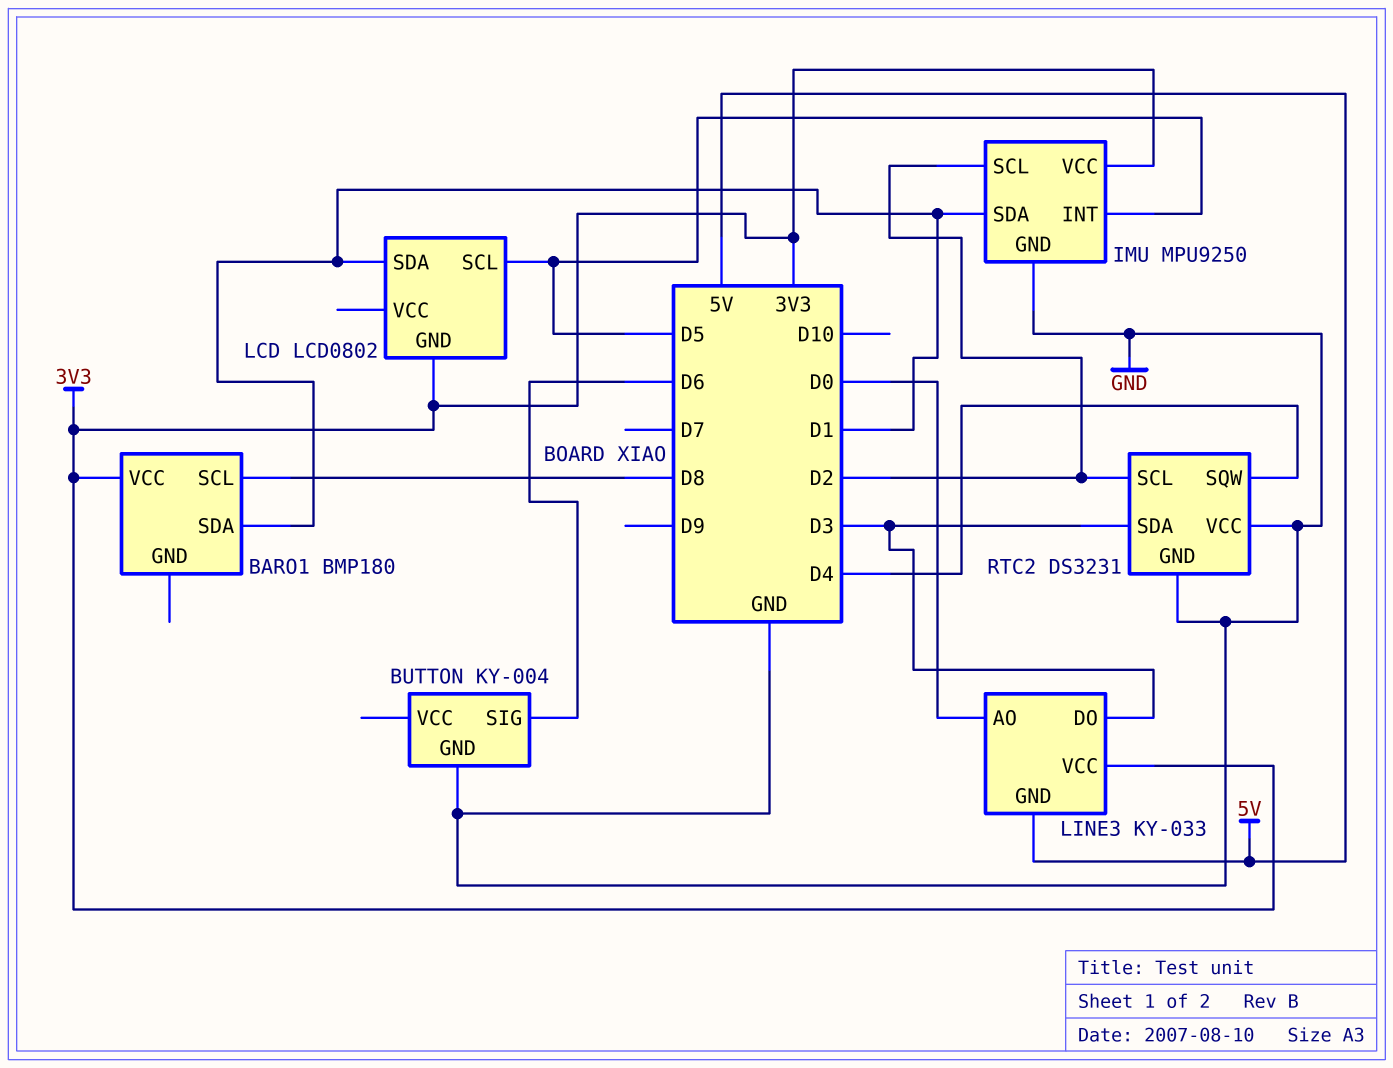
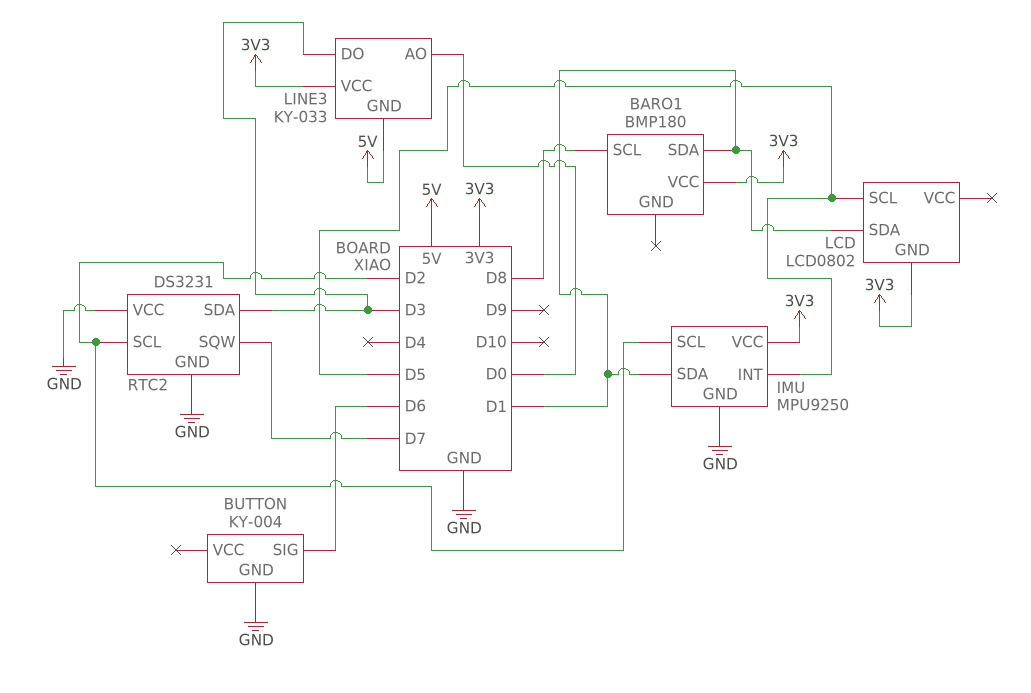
RTC2 pin SQW: D4 -> D7

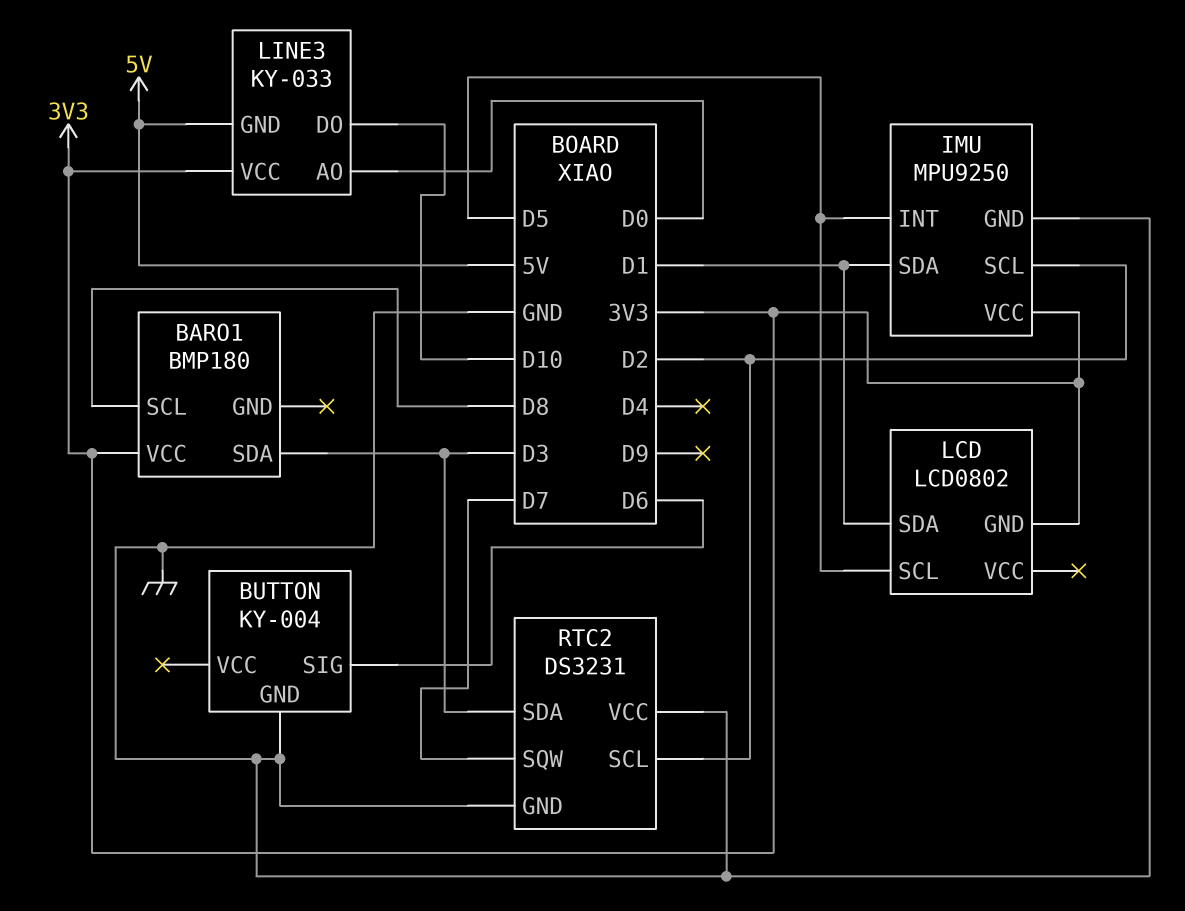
BARO1 pin SDA: D1 -> D3
LINE3 pin DO: D3 -> D10

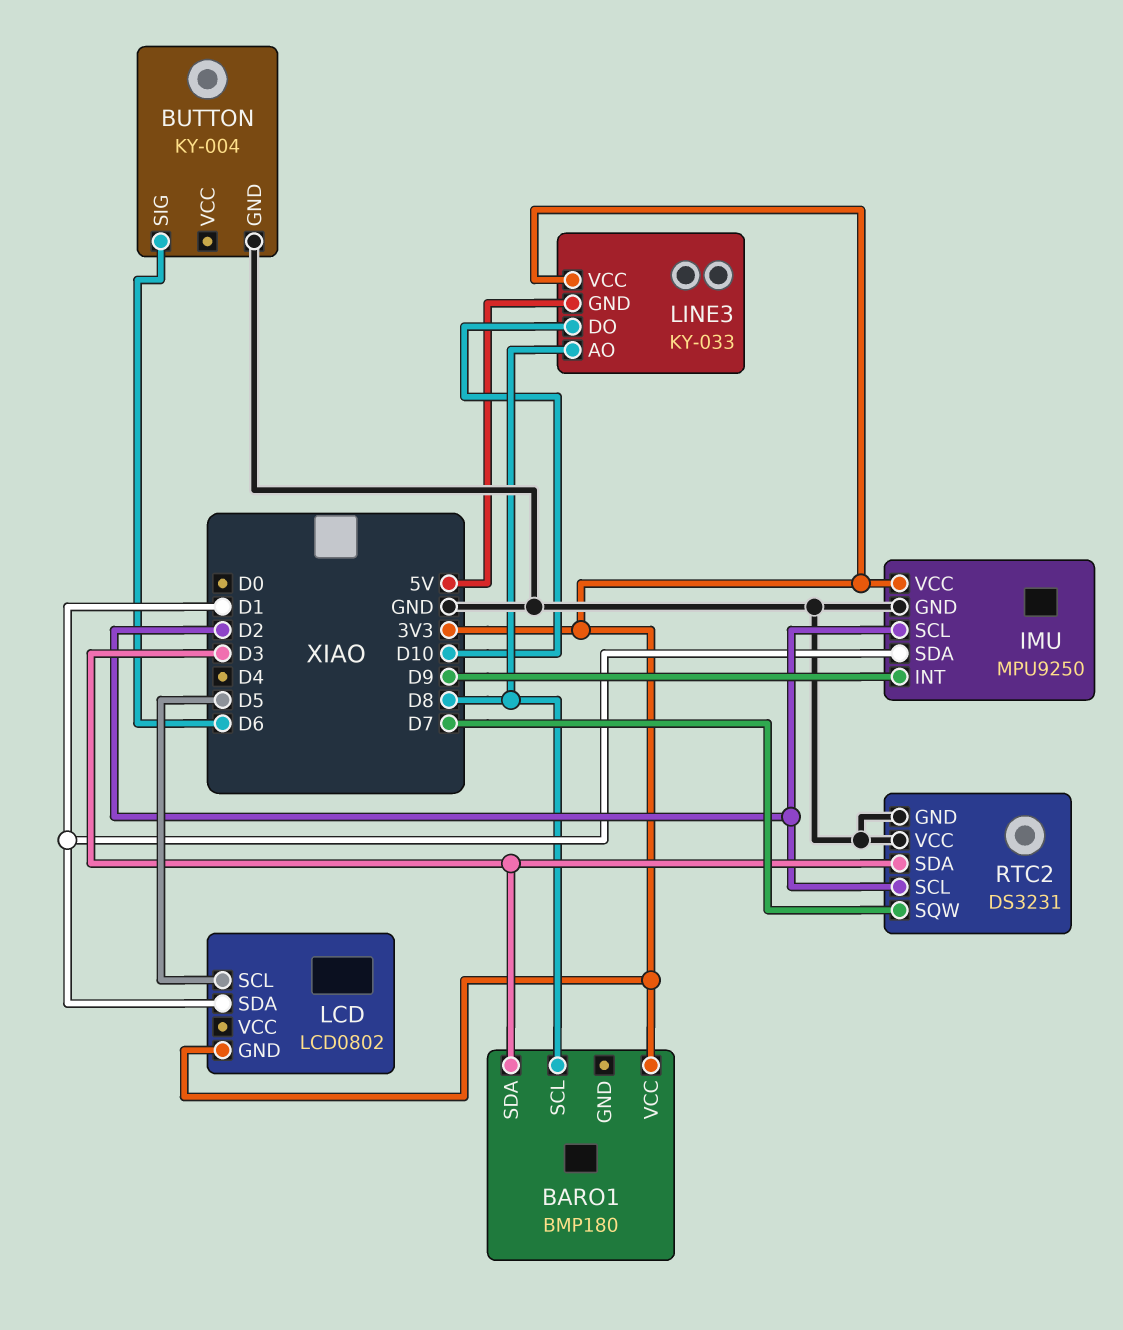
IMU pin INT: D5 -> D9
LINE3 pin AO: D0 -> D8

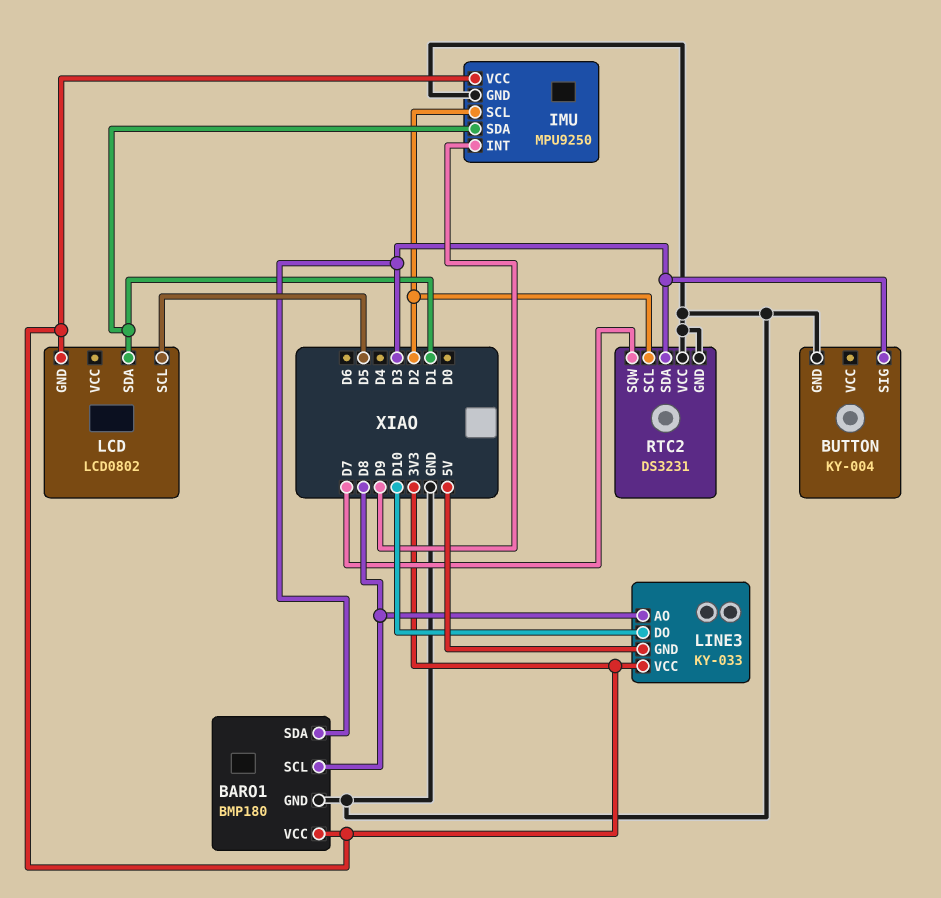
BARO1 pin GND: none -> GND
BUTTON pin SIG: D6 -> D3

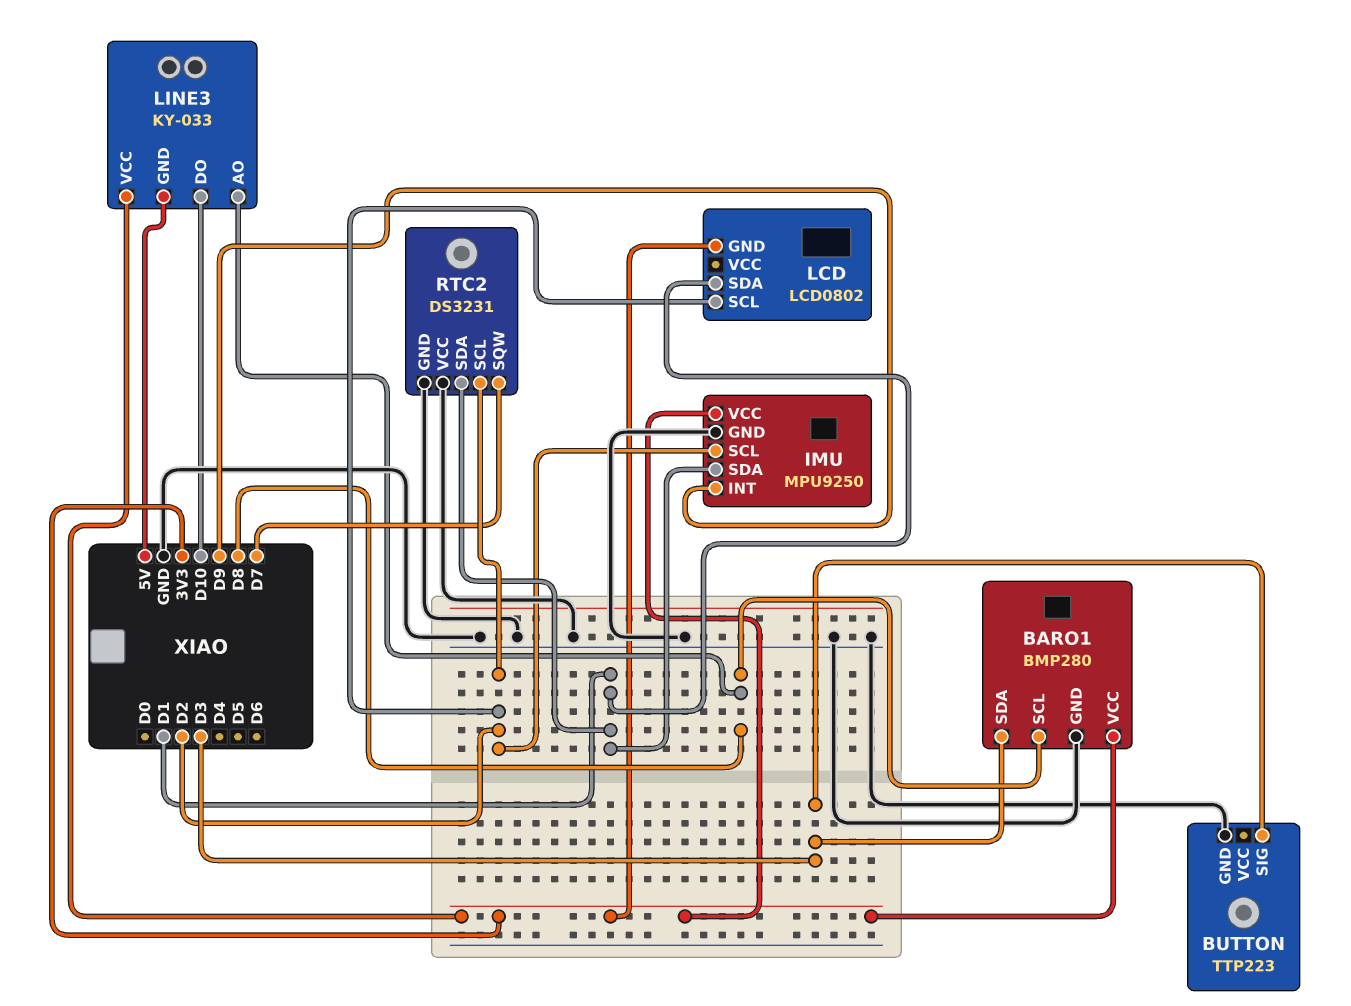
BARO1: BMP180 -> BMP280
BUTTON: KY-004 -> TTP223
LCD pin SCL: D5 -> D2
RTC2 pin SDA: D3 -> D1

